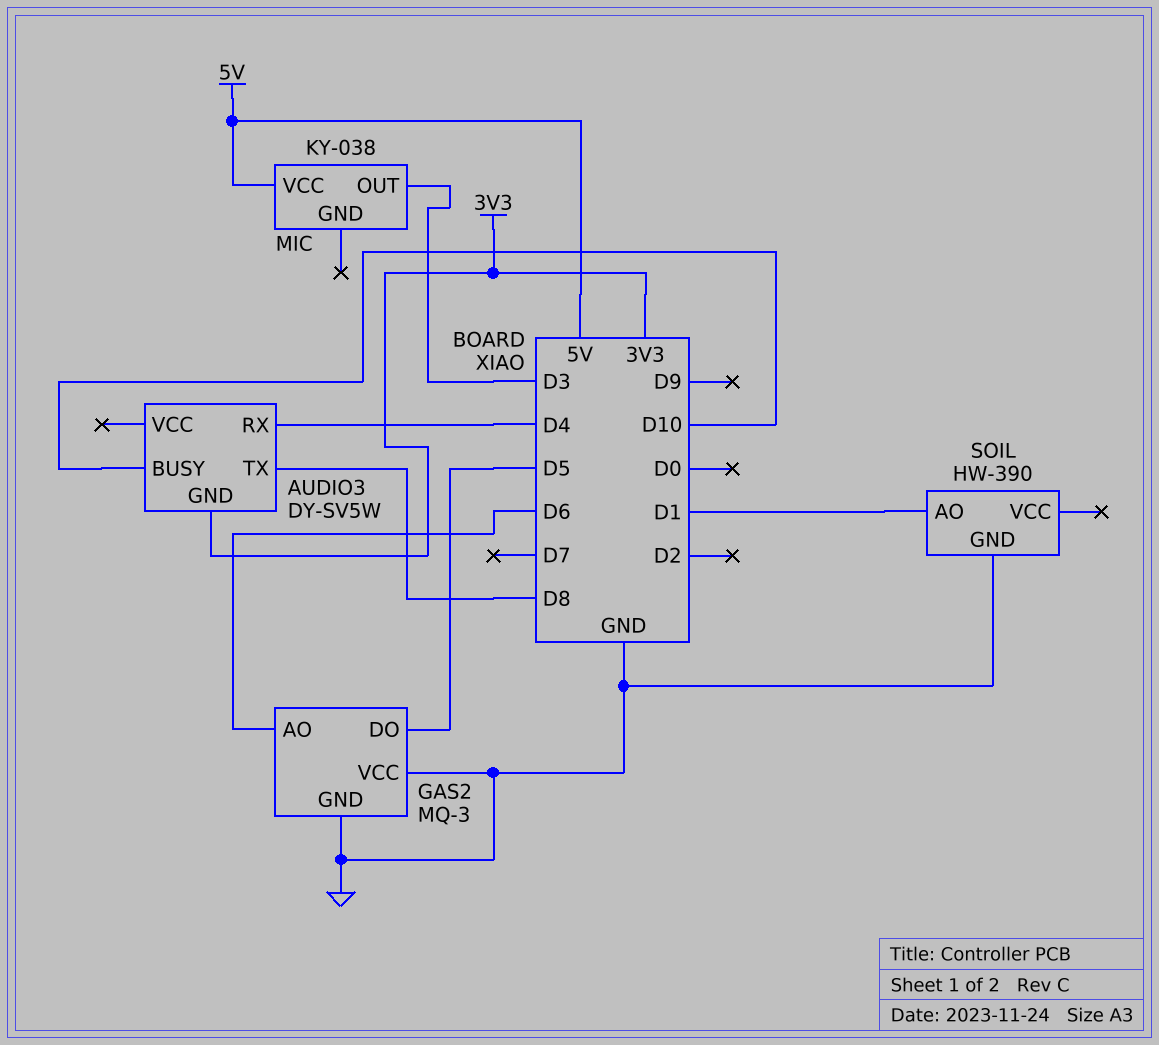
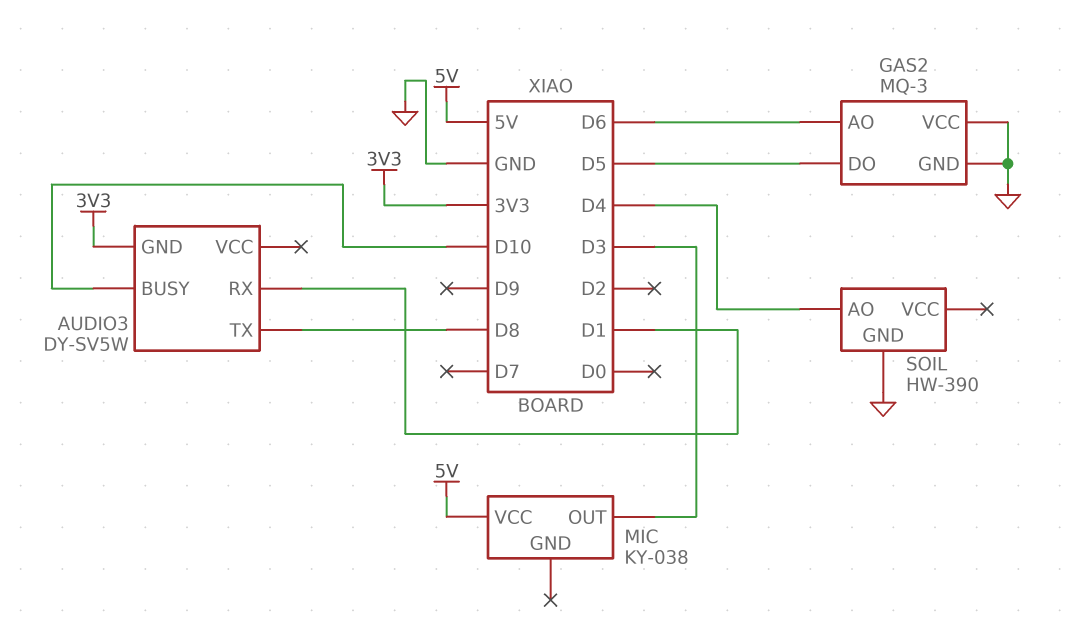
AUDIO3 pin RX: D4 -> D1
SOIL pin AO: D1 -> D4

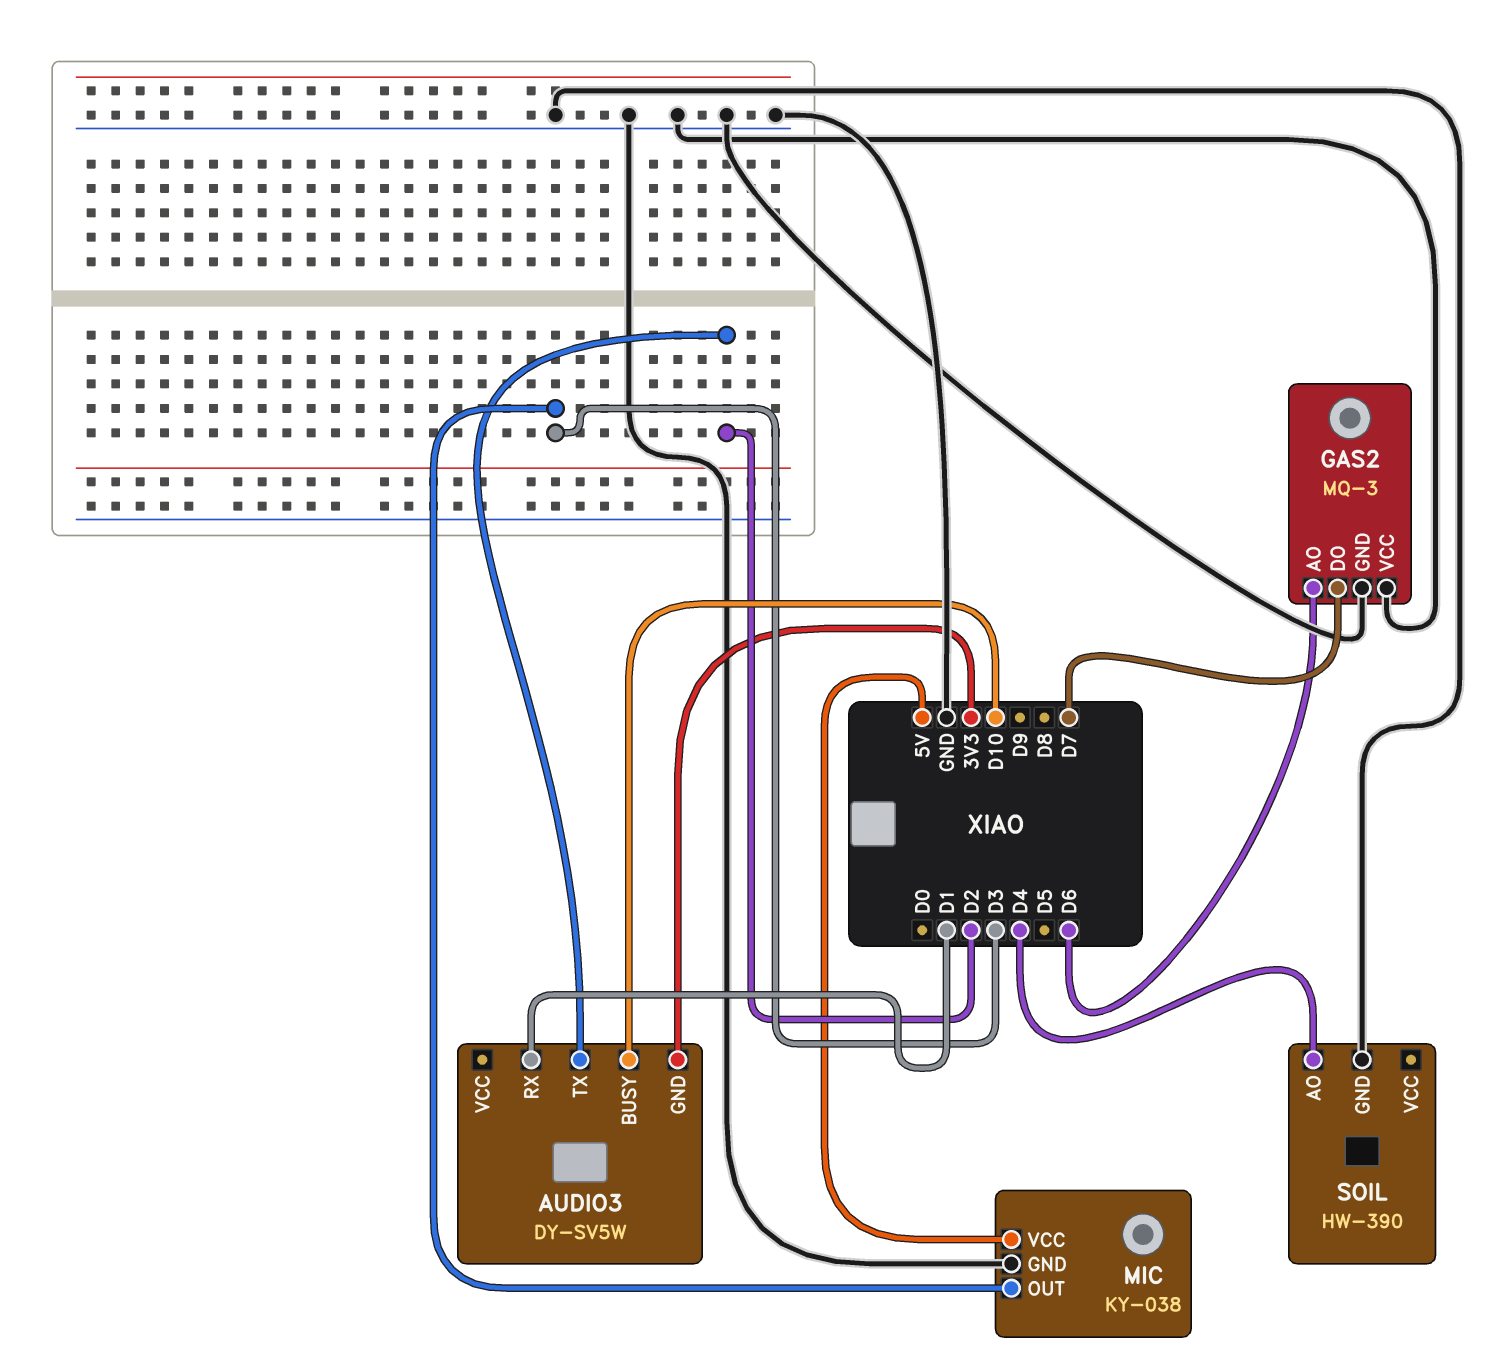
AUDIO3 pin TX: D8 -> D2
GAS2 pin DO: D5 -> D7
MIC pin GND: none -> GND

